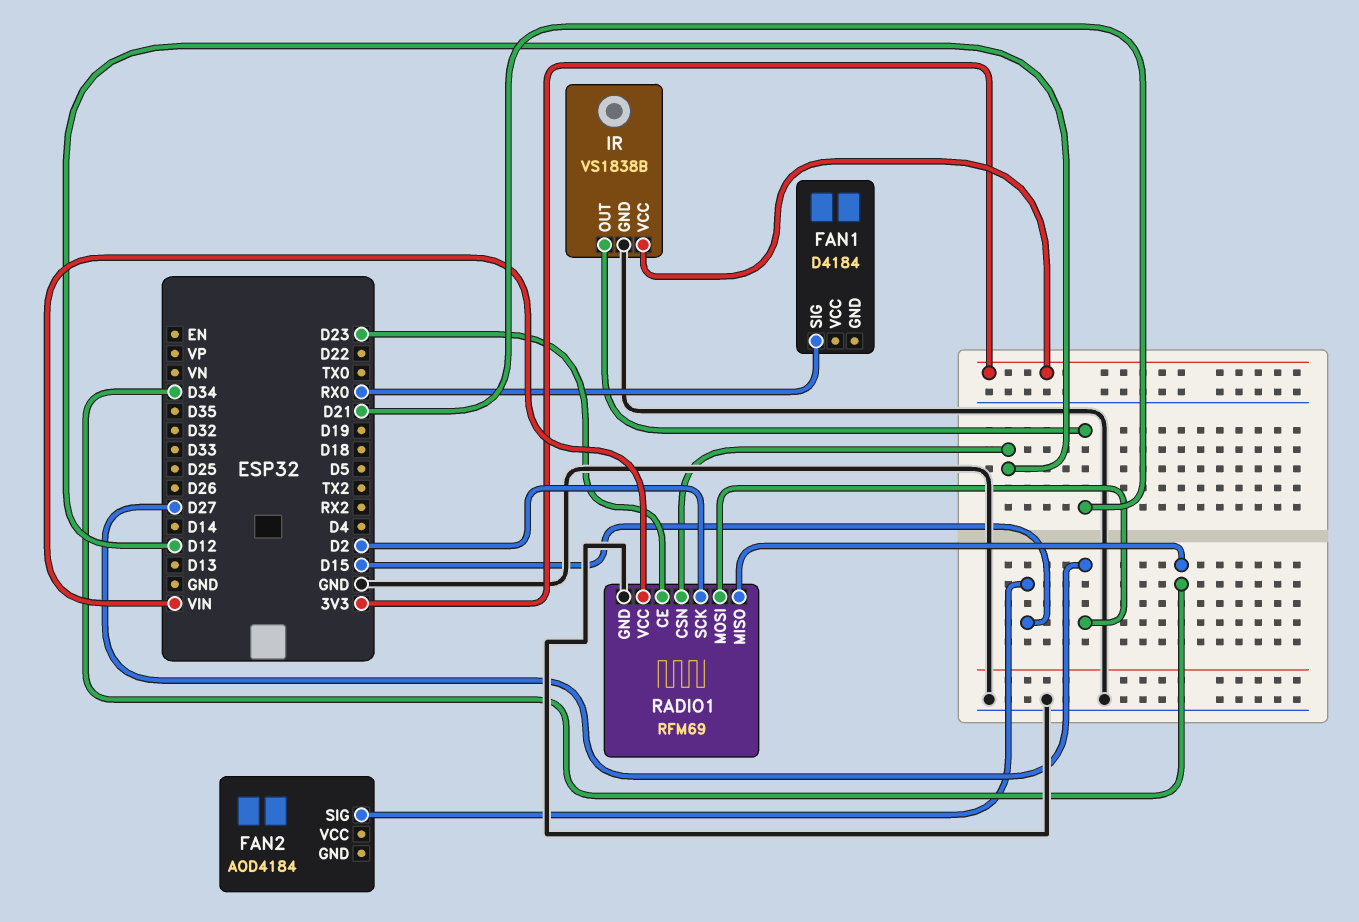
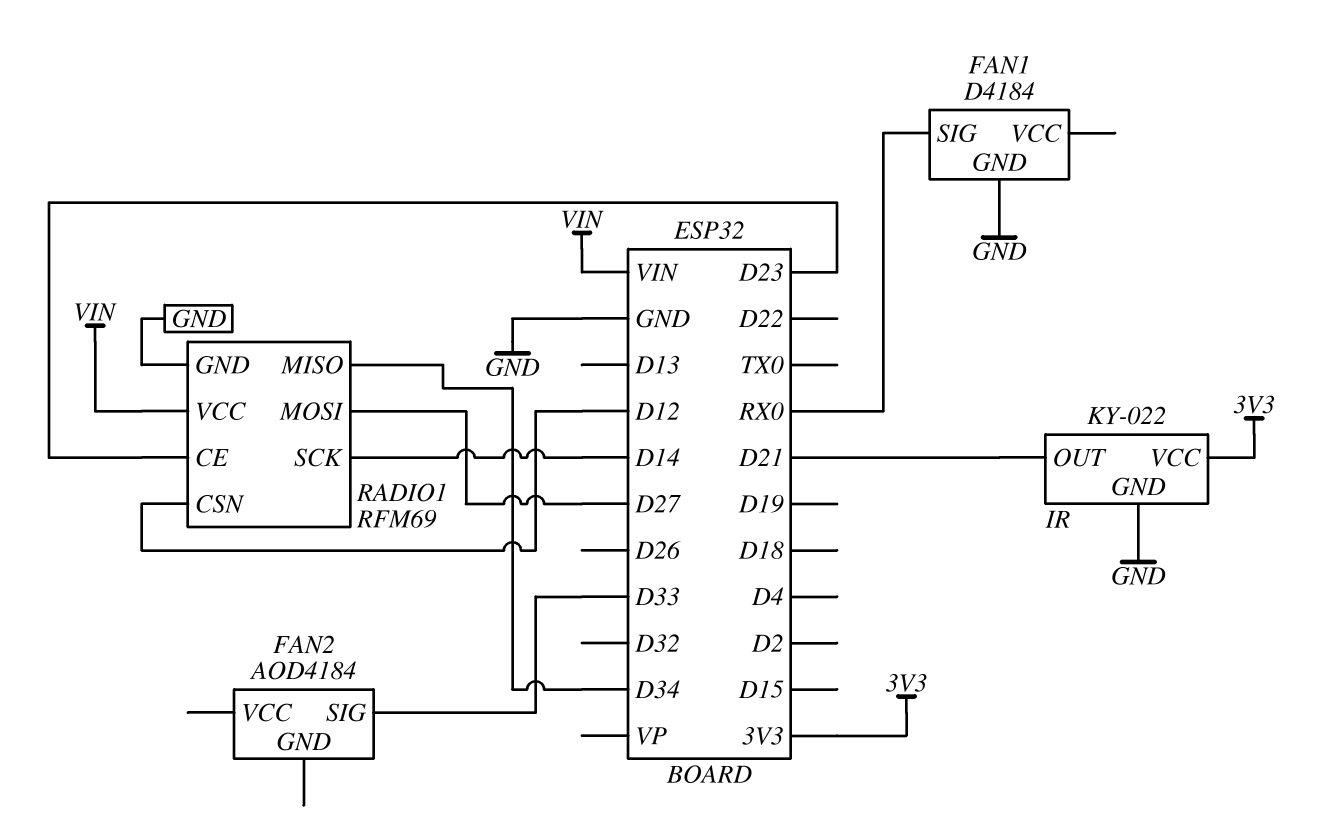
FAN1 pin GND: none -> GND
FAN2 pin SIG: D15 -> D33
IR: VS1838B -> KY-022
RADIO1 pin SCK: D2 -> D14

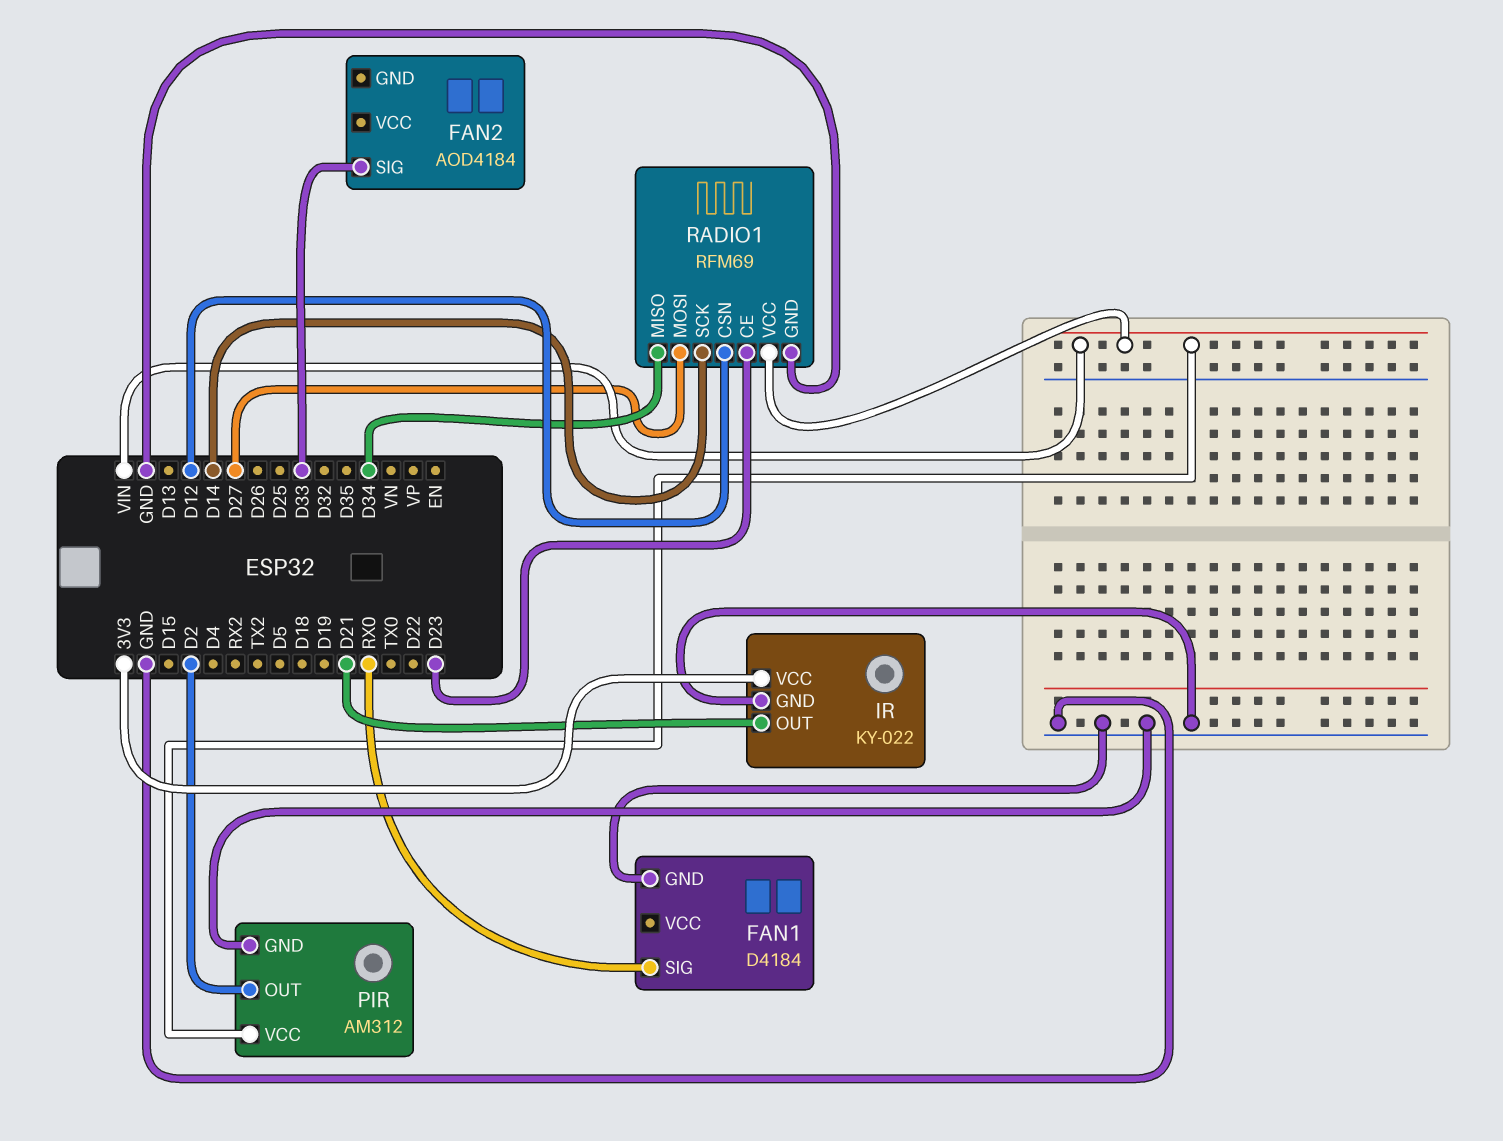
PIR: none -> AM312
PIR pin GND: none -> GND
PIR pin OUT: none -> D2
PIR pin VCC: none -> VIN

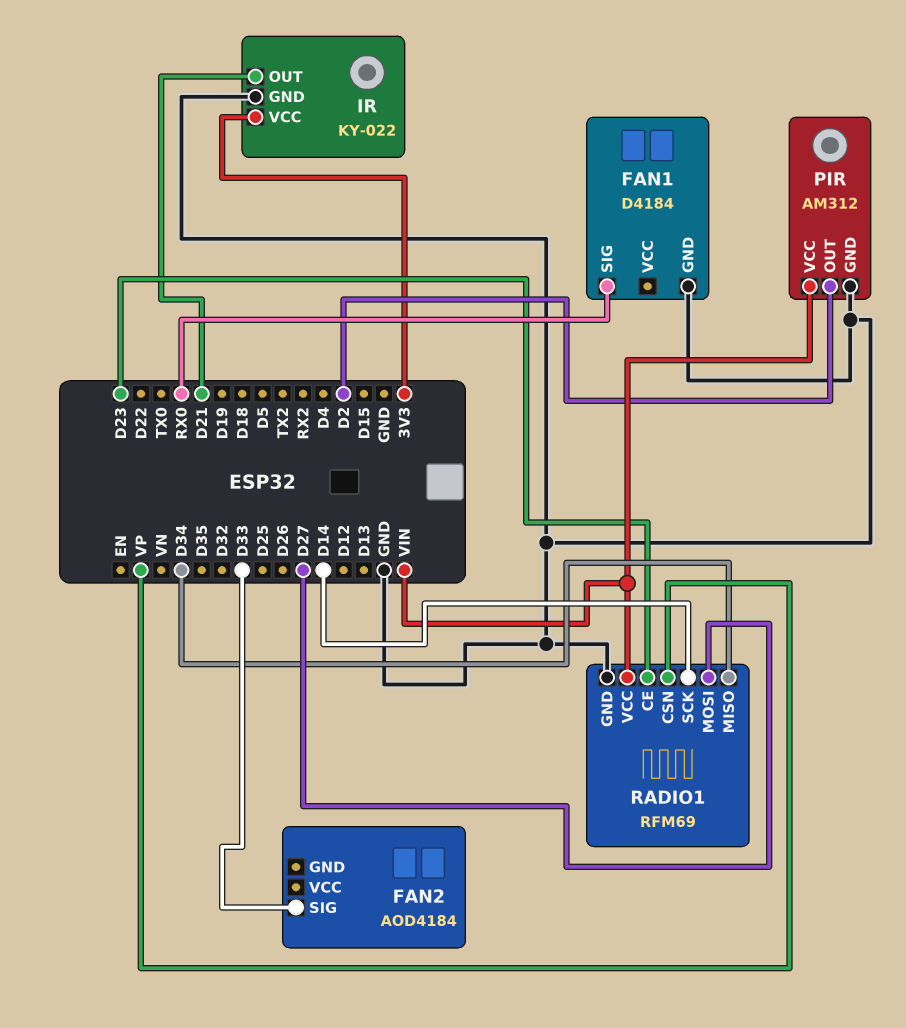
RADIO1 pin CSN: D12 -> VP

